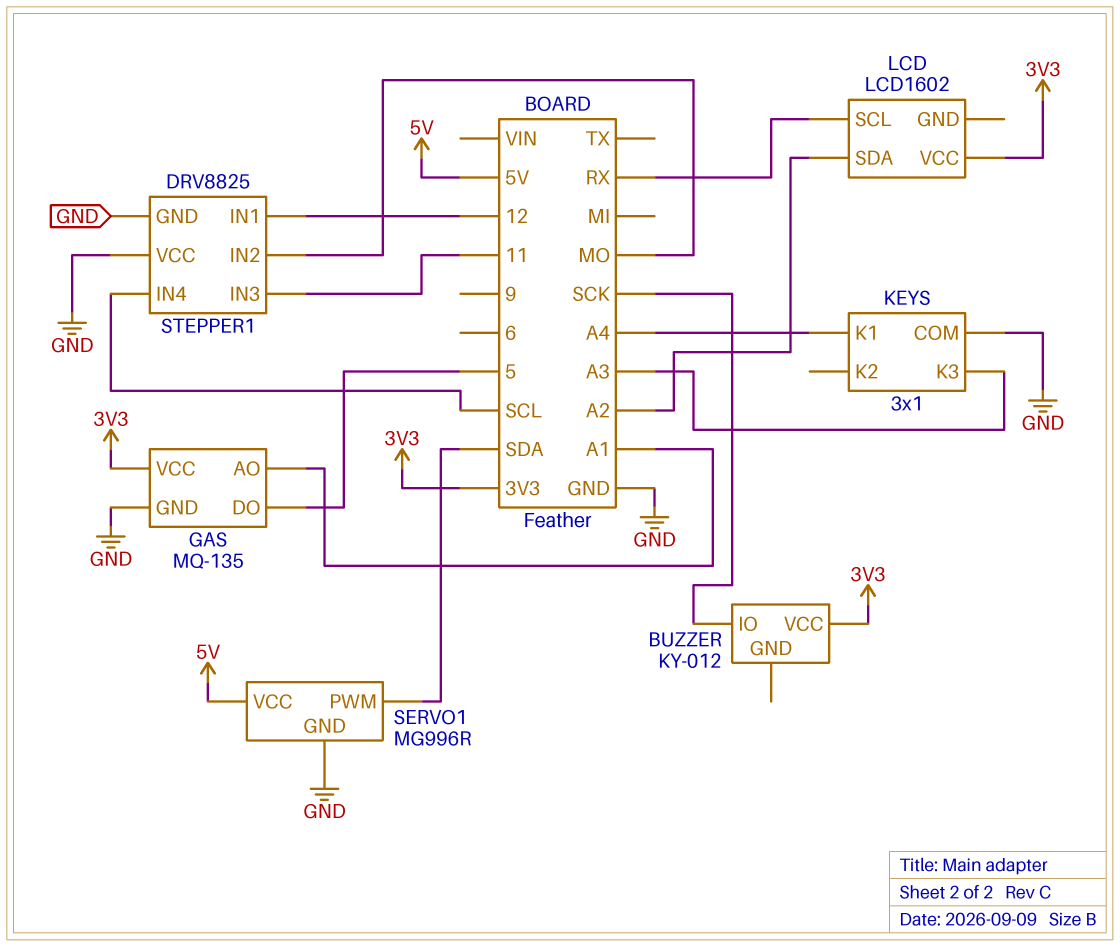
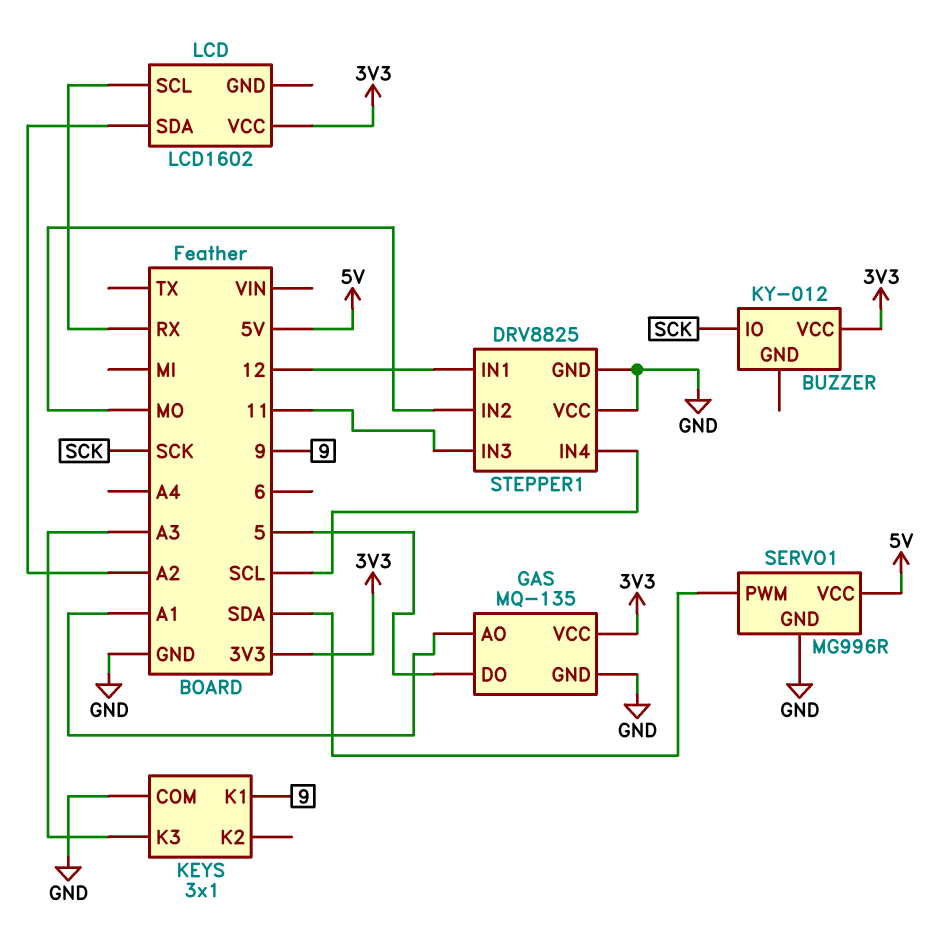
KEYS pin K1: A4 -> 9

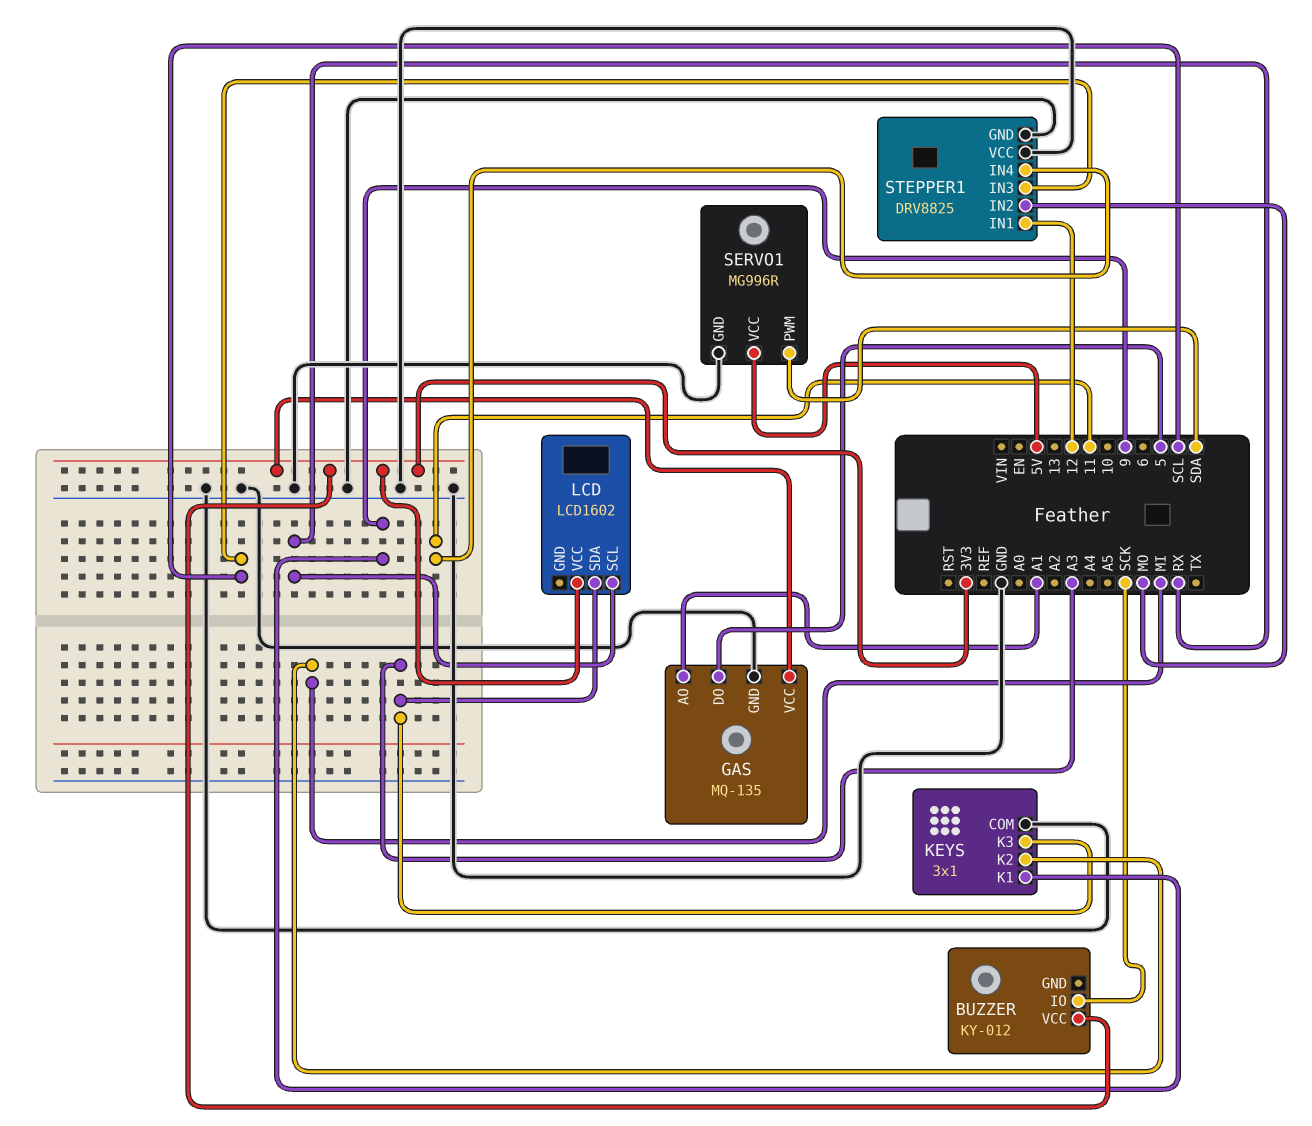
KEYS pin K2: none -> MI
LCD pin SDA: A2 -> A3
STEPPER1 pin IN3: 11 -> SCL
STEPPER1 pin IN4: SCL -> 11

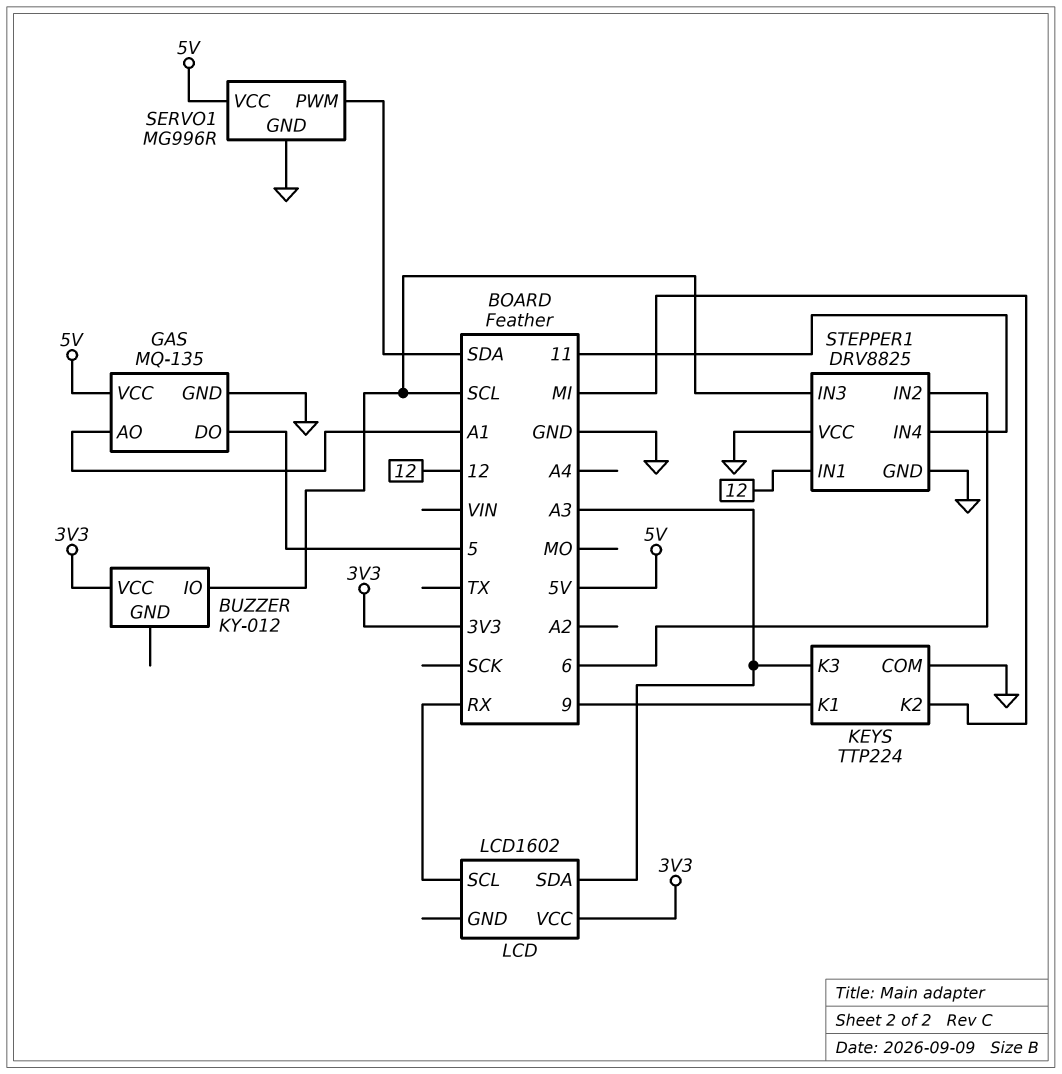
BUZZER pin IO: SCK -> SCL
GAS pin VCC: 3V3 -> 5V
KEYS: 3x1 -> TTP224
STEPPER1 pin IN2: MO -> 6

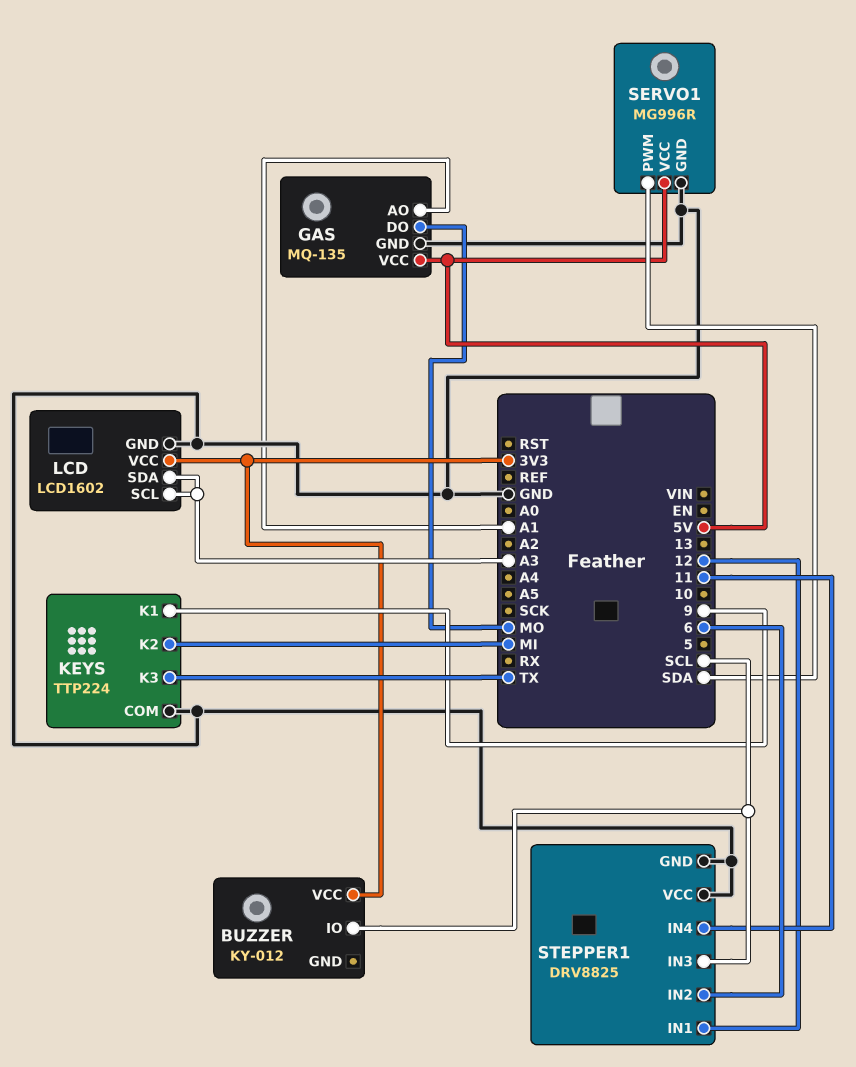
GAS pin DO: 5 -> MO
KEYS pin K3: A3 -> TX
LCD pin GND: none -> GND
LCD pin SCL: RX -> A3

